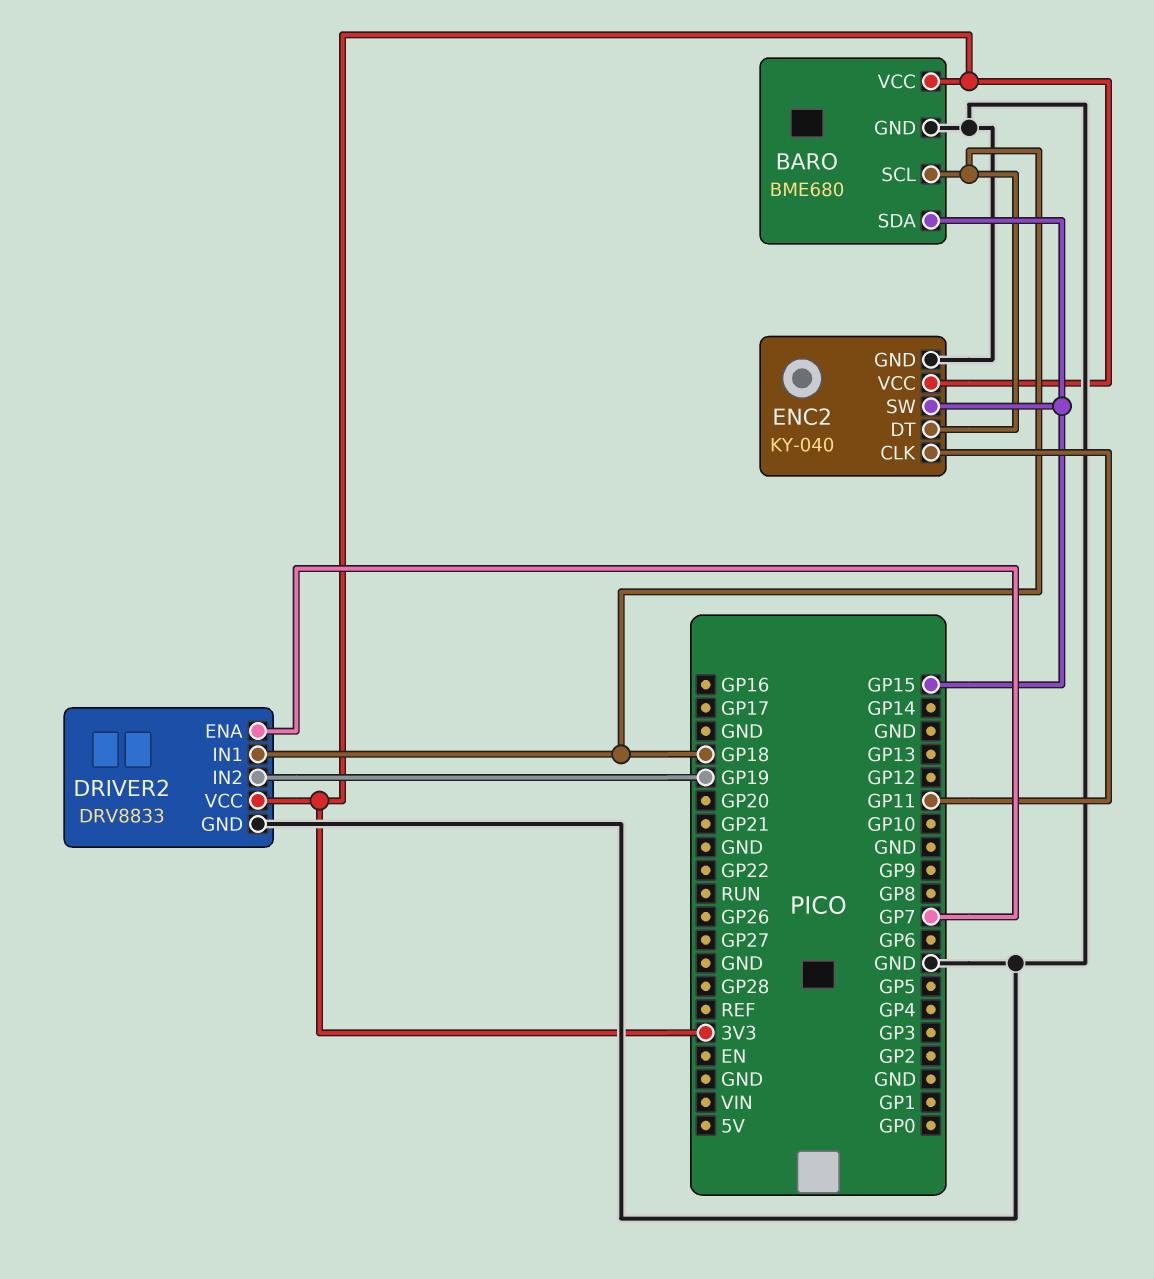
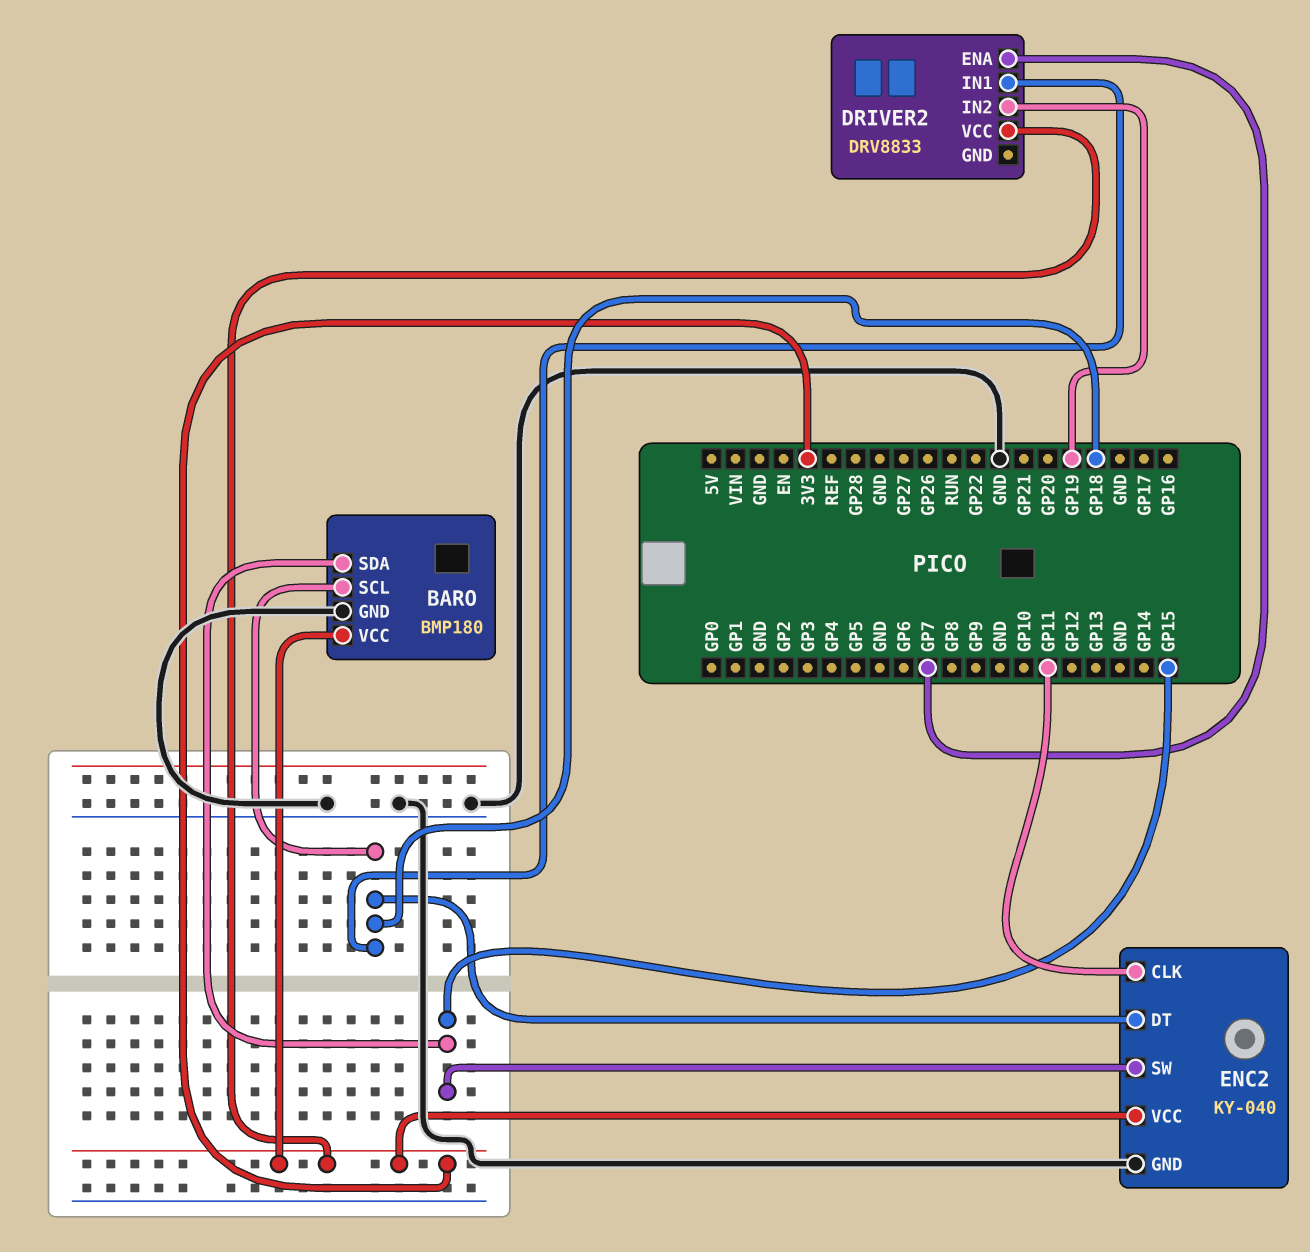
BARO: BME680 -> BMP180
DRIVER2 pin GND: GND -> none

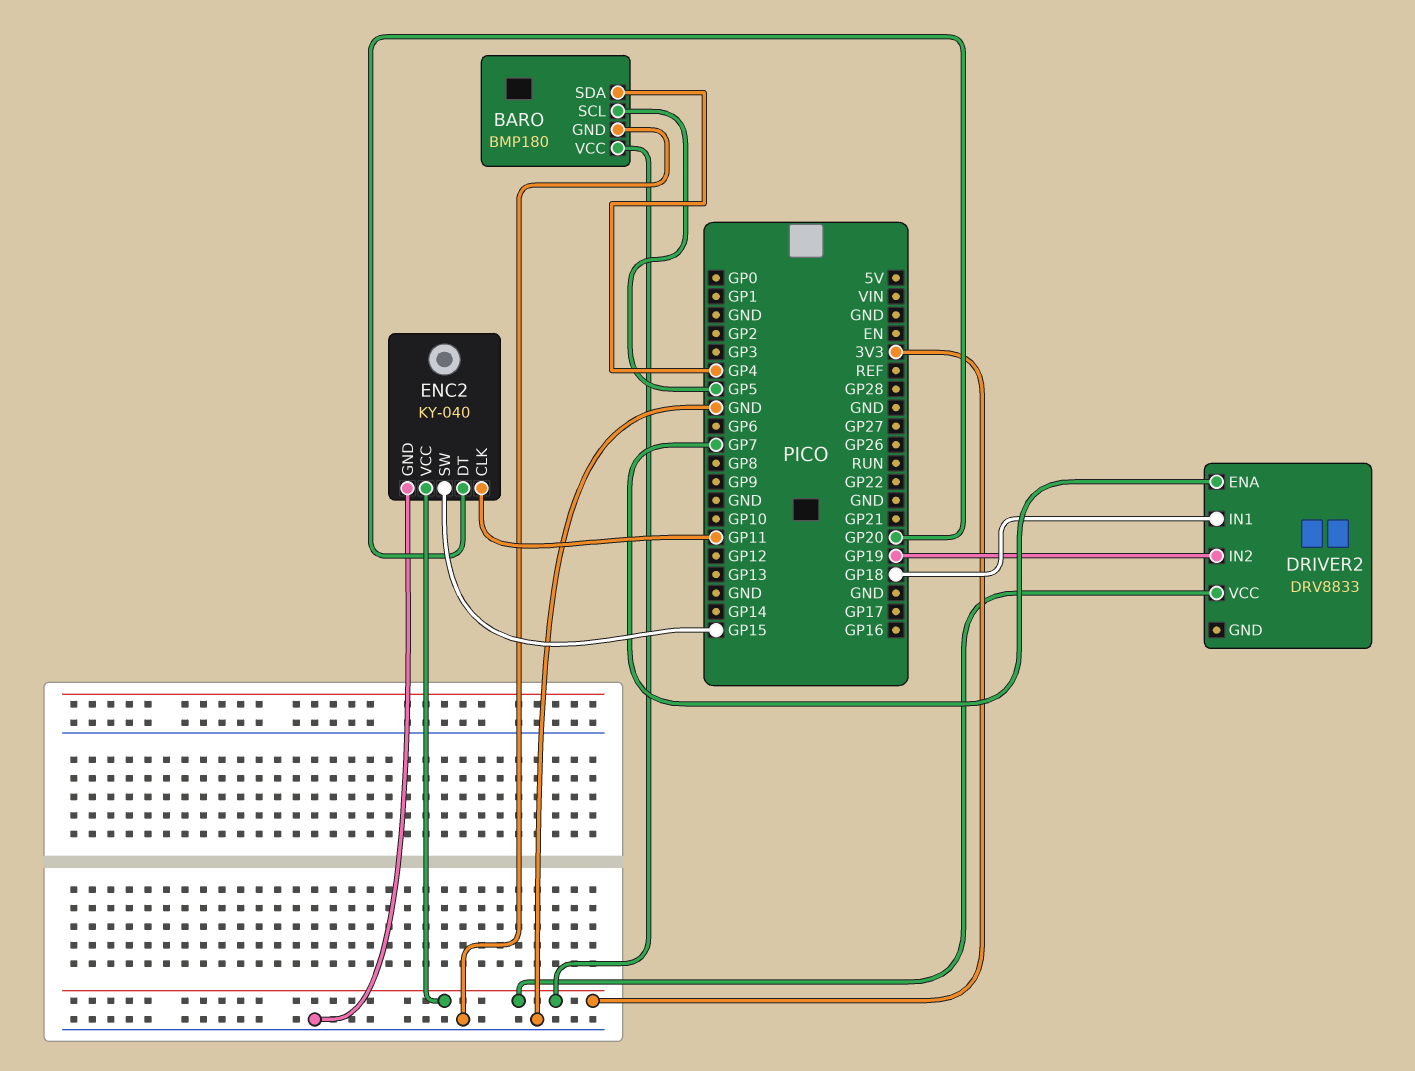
BARO pin SCL: GP18 -> GP5
BARO pin SDA: GP15 -> GP4
ENC2 pin DT: GP18 -> GP20

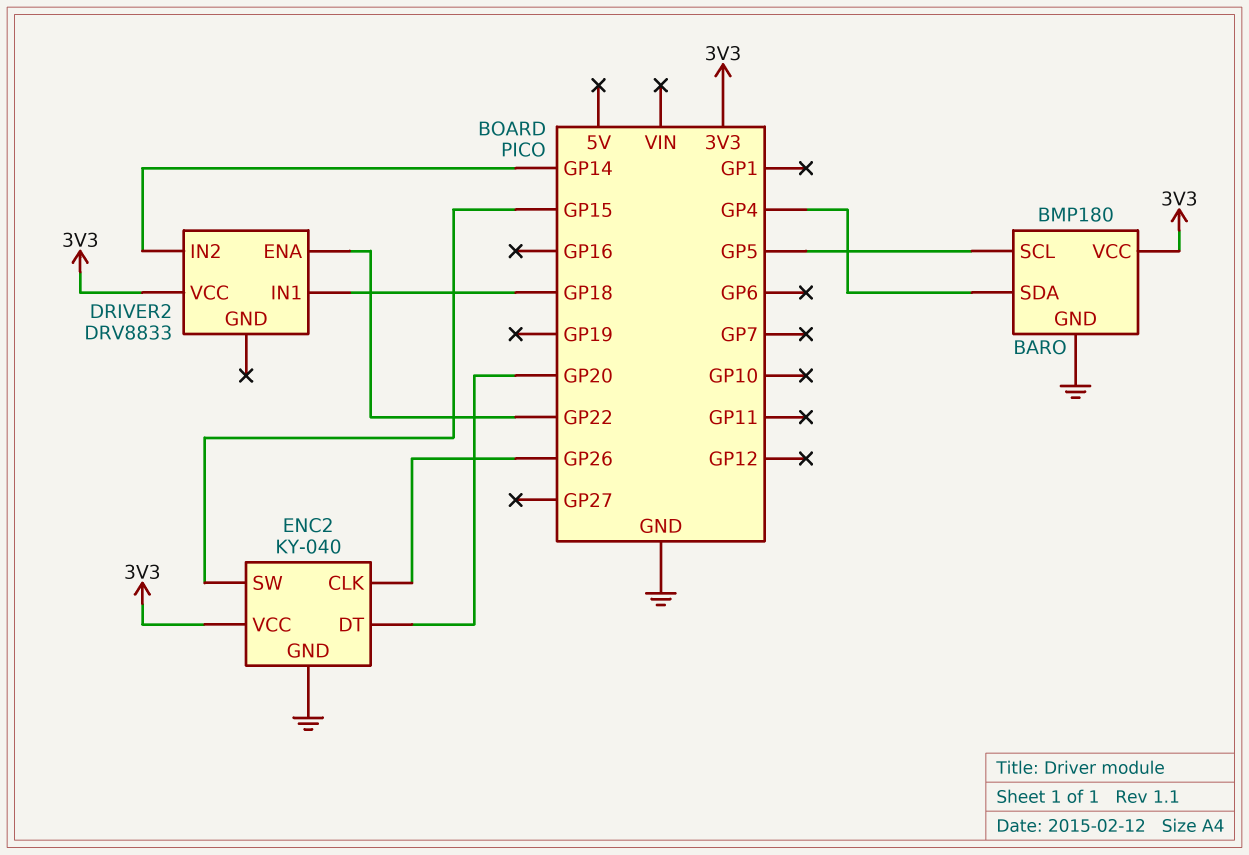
DRIVER2 pin ENA: GP7 -> GP22
DRIVER2 pin IN2: GP19 -> GP14
ENC2 pin CLK: GP11 -> GP26

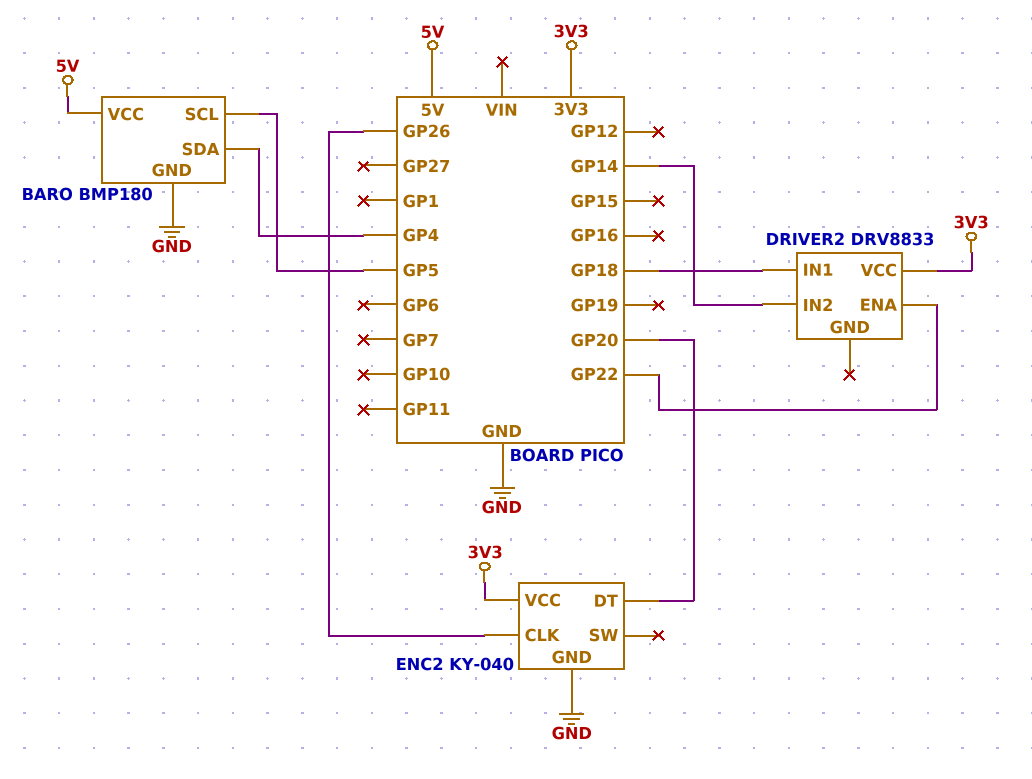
BARO pin VCC: 3V3 -> 5V
ENC2 pin SW: GP15 -> none

